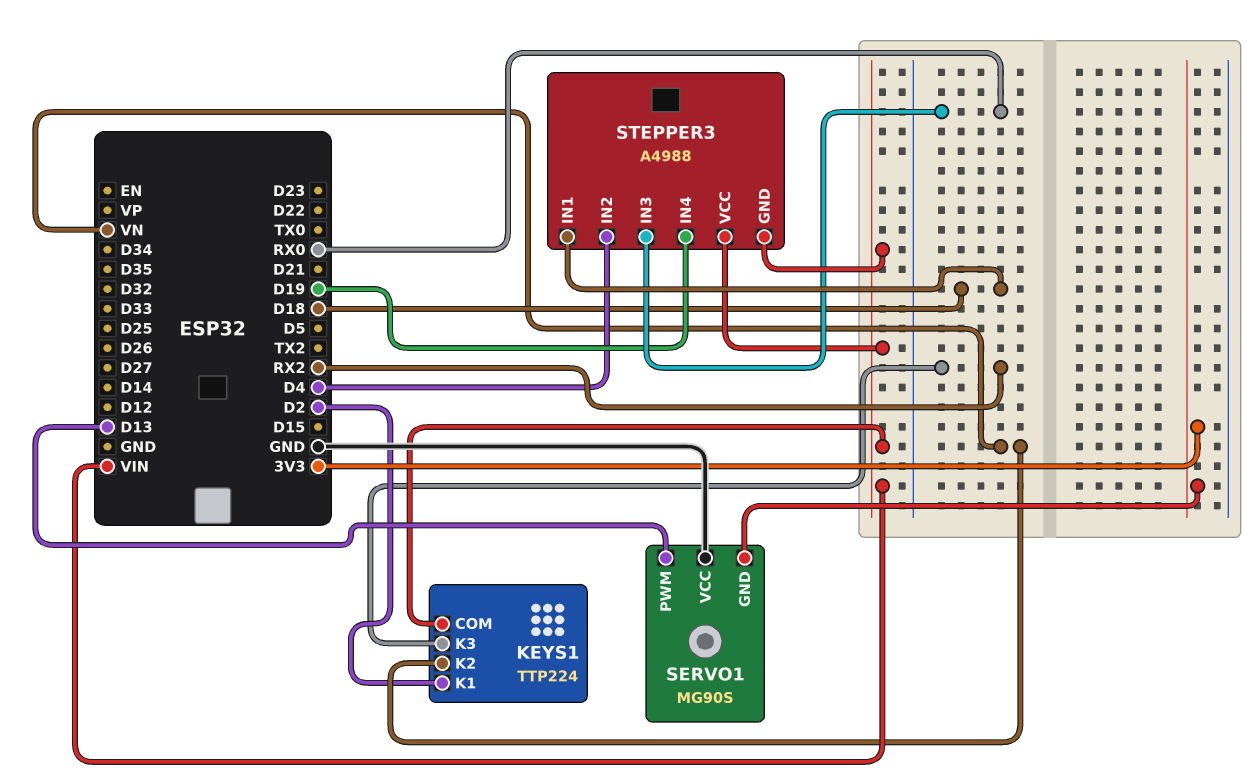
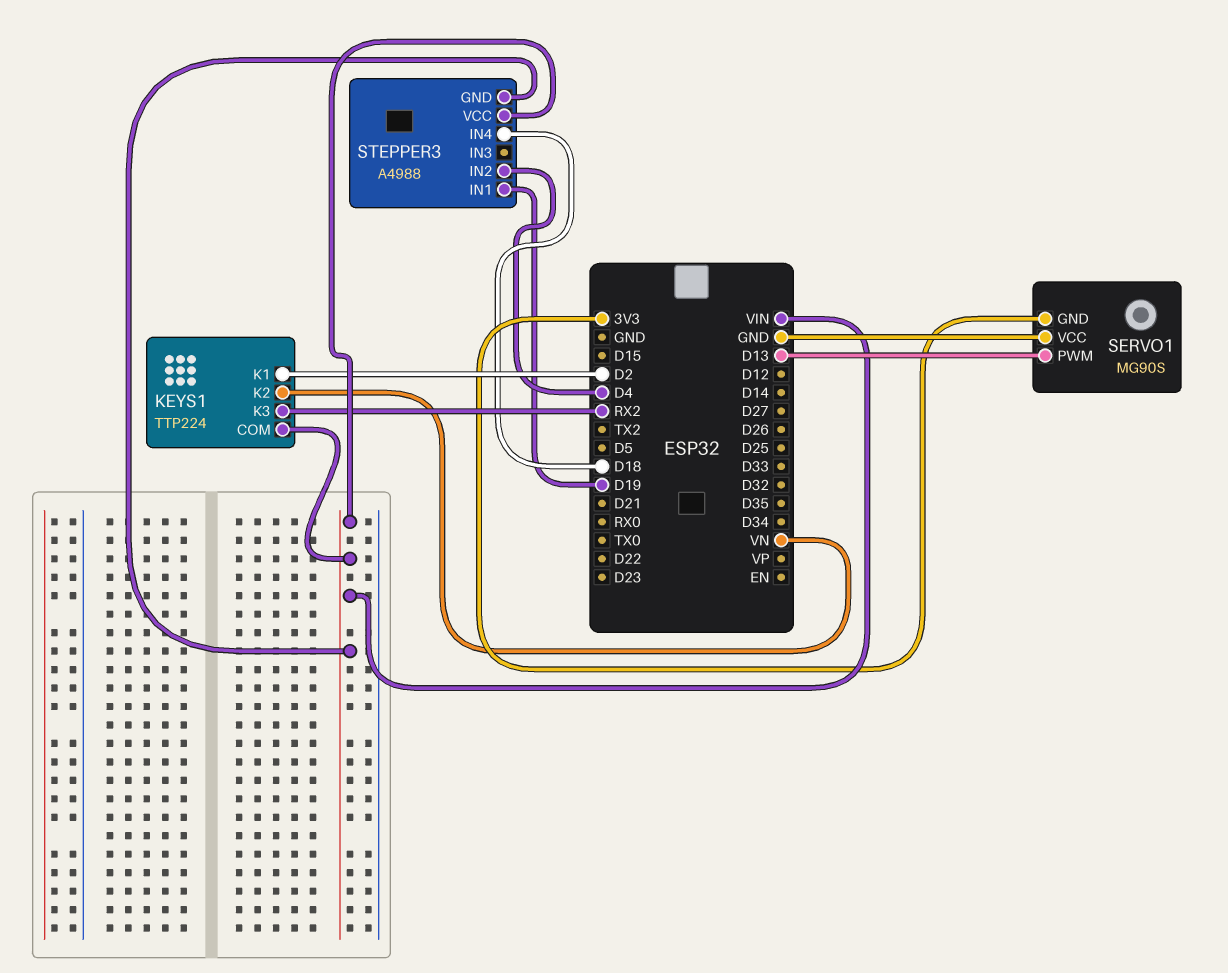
STEPPER3 pin IN1: D18 -> D19
STEPPER3 pin IN3: RX0 -> none
STEPPER3 pin IN4: D19 -> D18

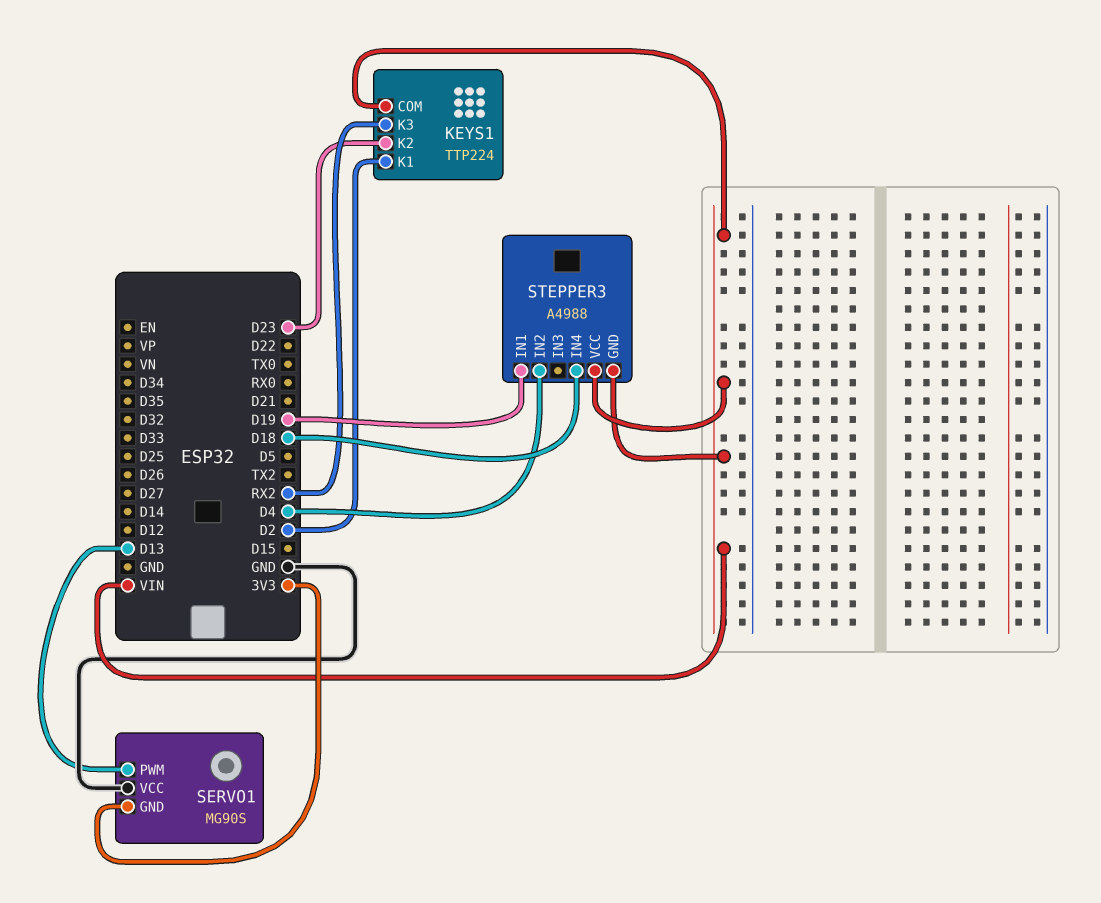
KEYS1 pin K2: VN -> D23

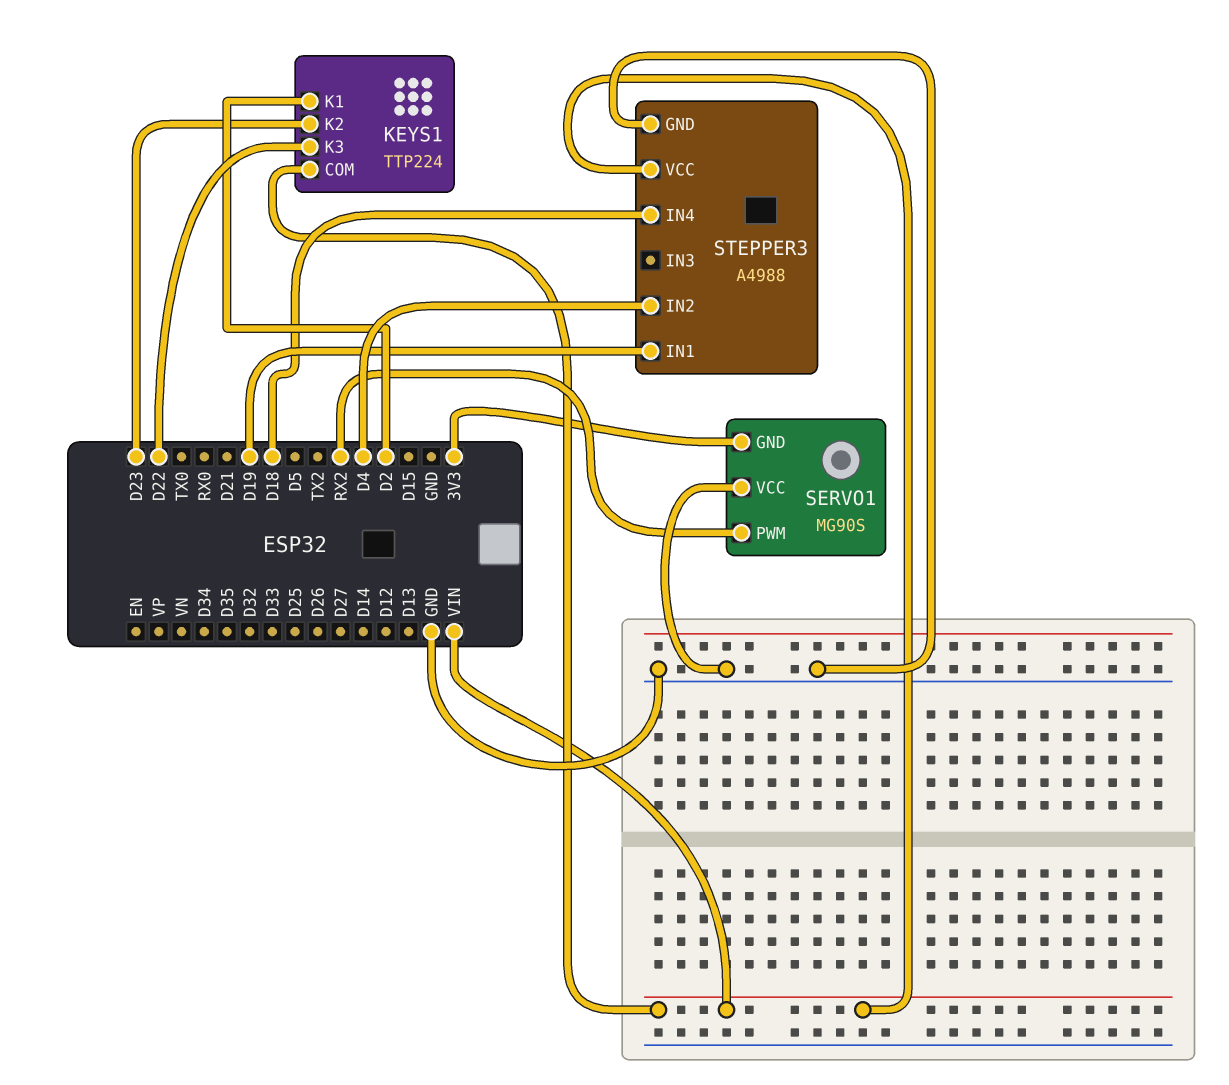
KEYS1 pin K3: RX2 -> D22
SERVO1 pin PWM: D13 -> RX2
STEPPER3 pin GND: VIN -> GND

